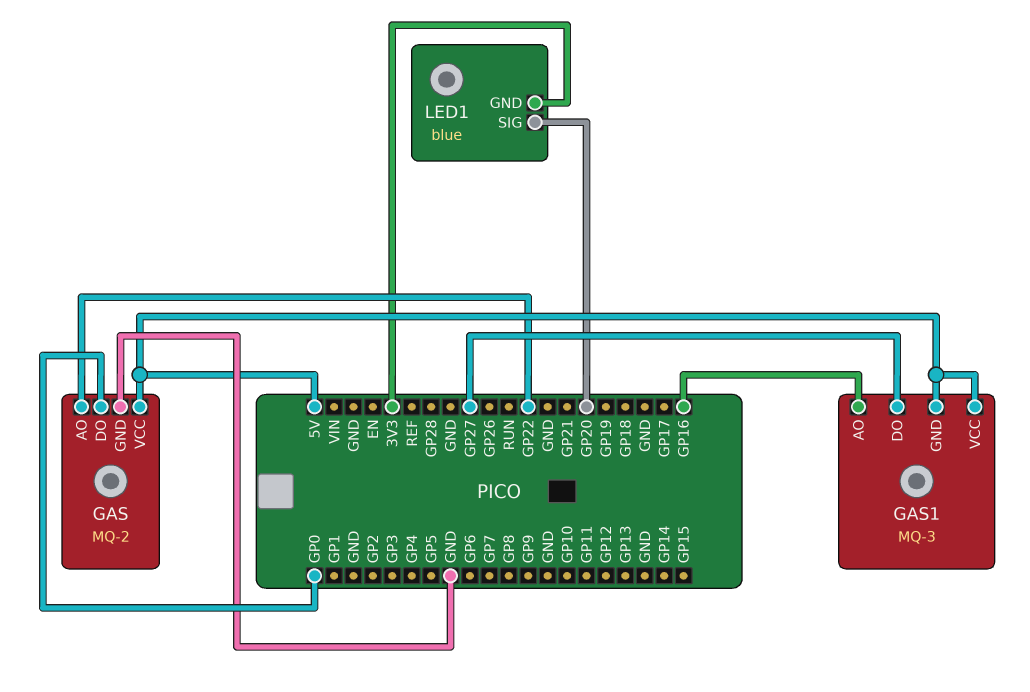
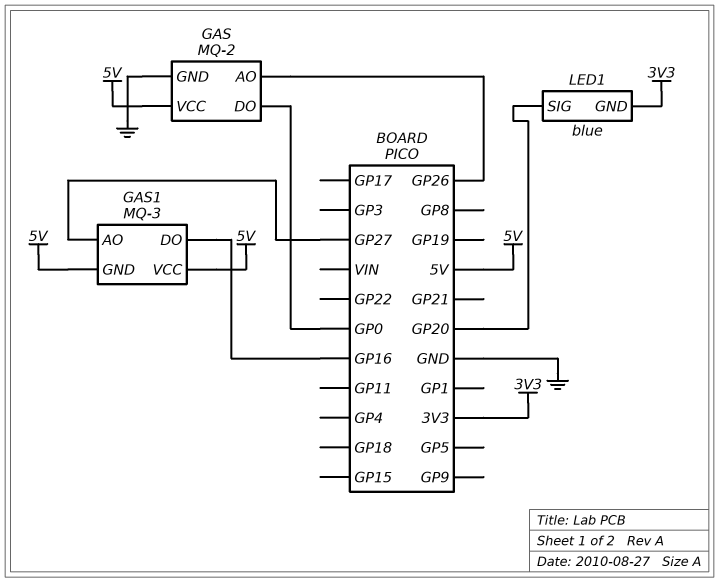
GAS pin AO: GP22 -> GP26
GAS1 pin AO: GP16 -> GP27
GAS1 pin DO: GP27 -> GP16

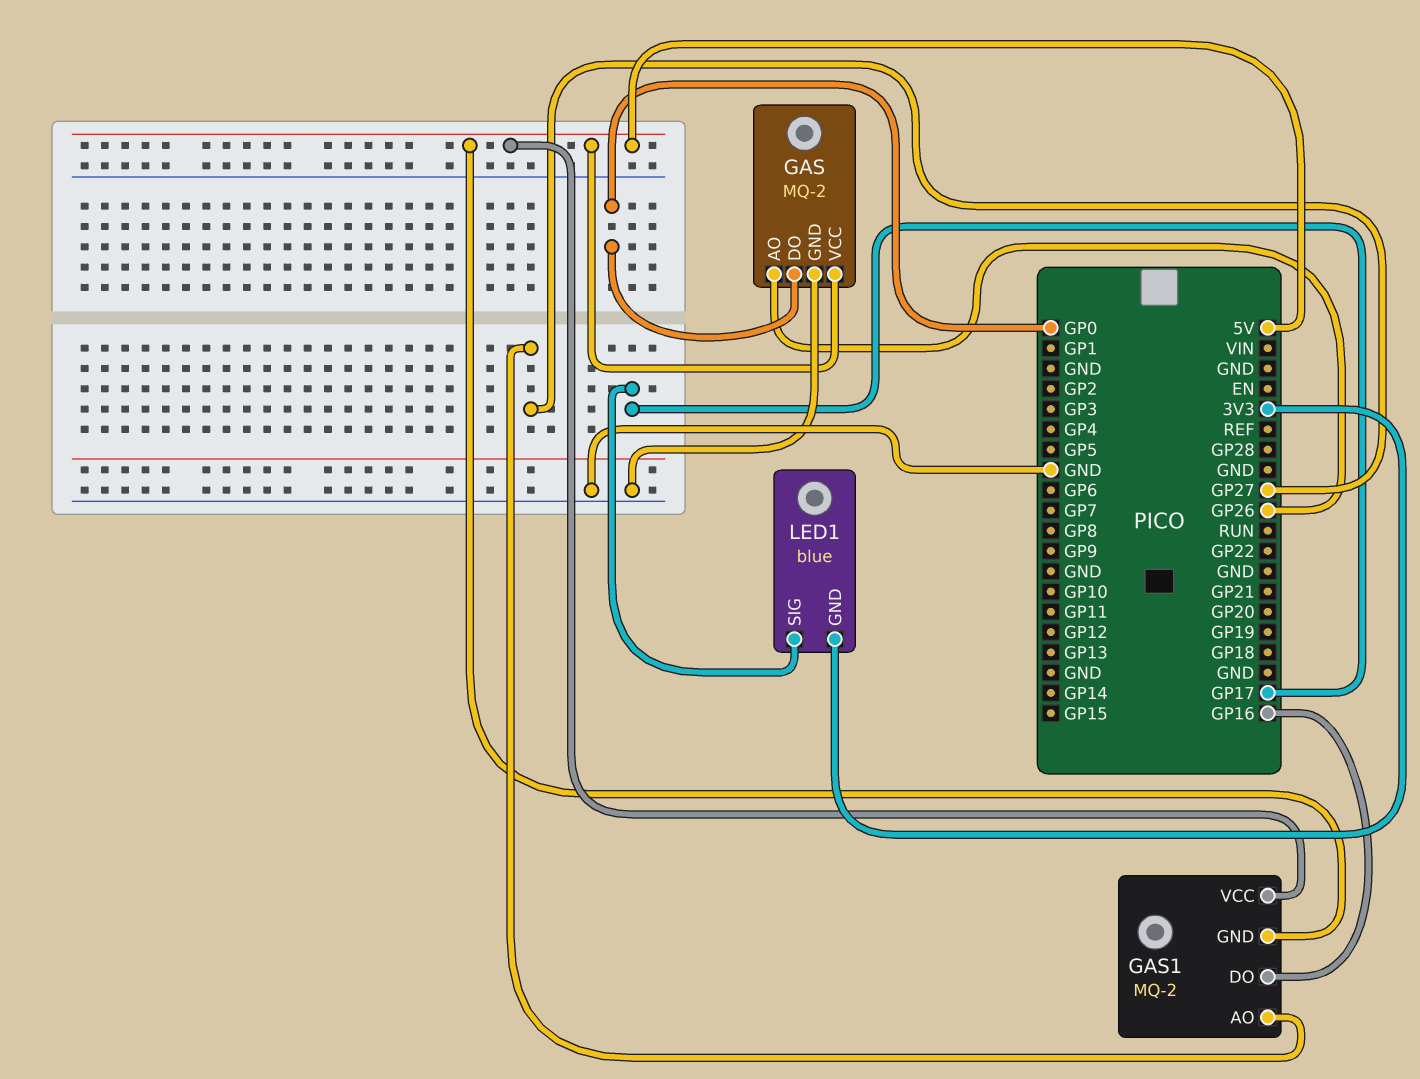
GAS1: MQ-3 -> MQ-2
LED1 pin SIG: GP20 -> GP17

